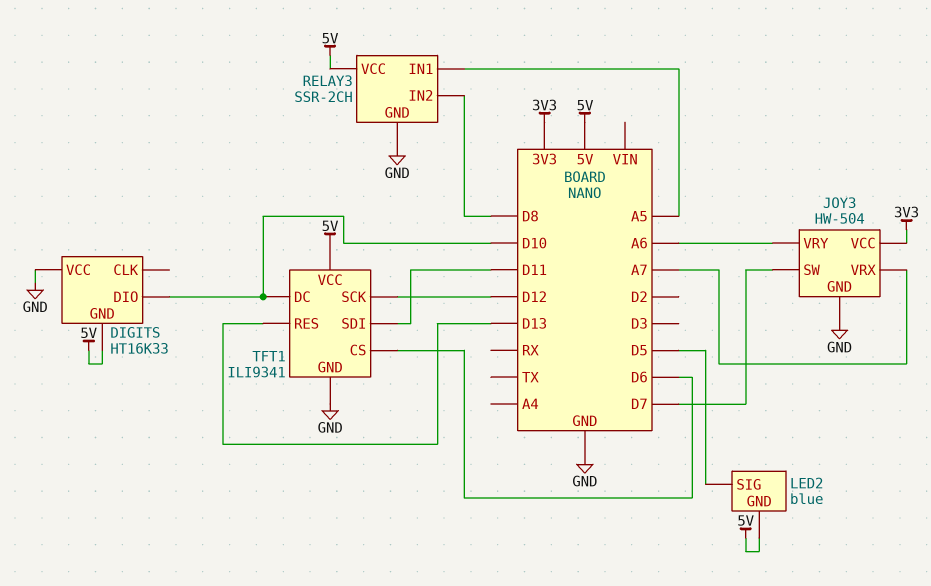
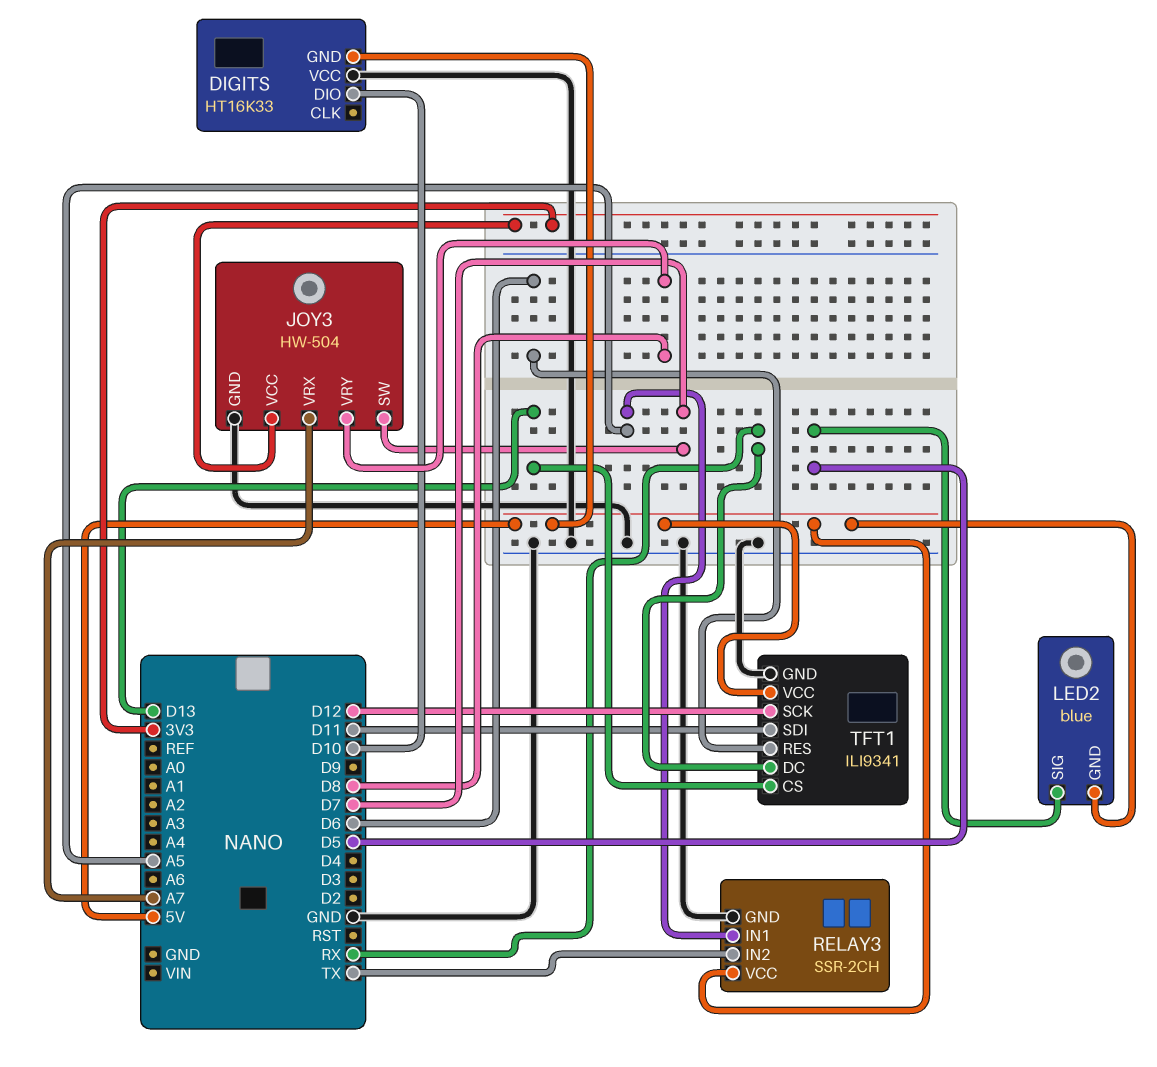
JOY3 pin VRY: A6 -> D8
RELAY3 pin IN2: D8 -> TX
TFT1 pin CS: D6 -> D13
TFT1 pin DC: D10 -> RX
TFT1 pin RES: D13 -> D6

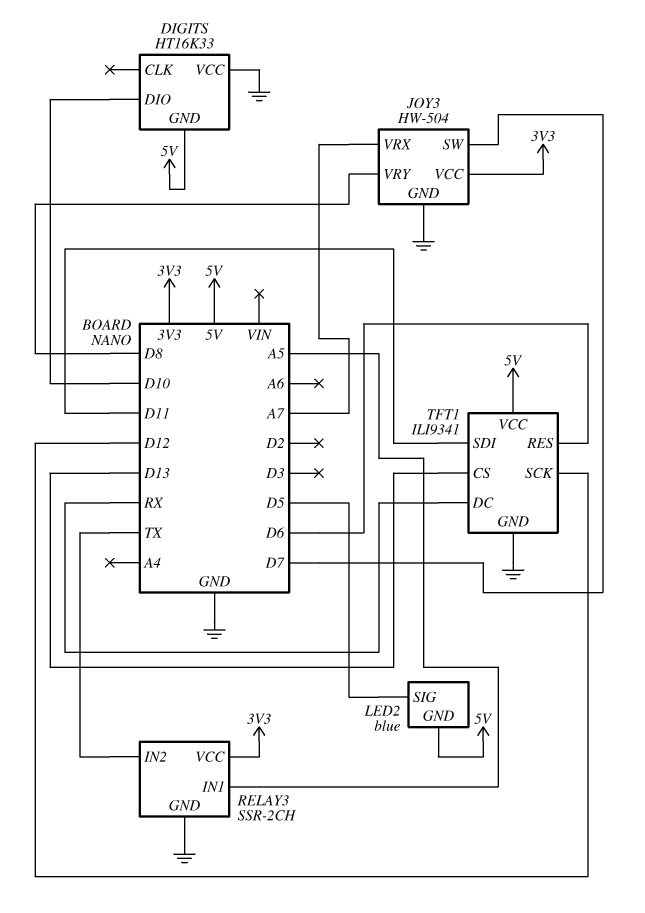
RELAY3 pin VCC: 5V -> 3V3

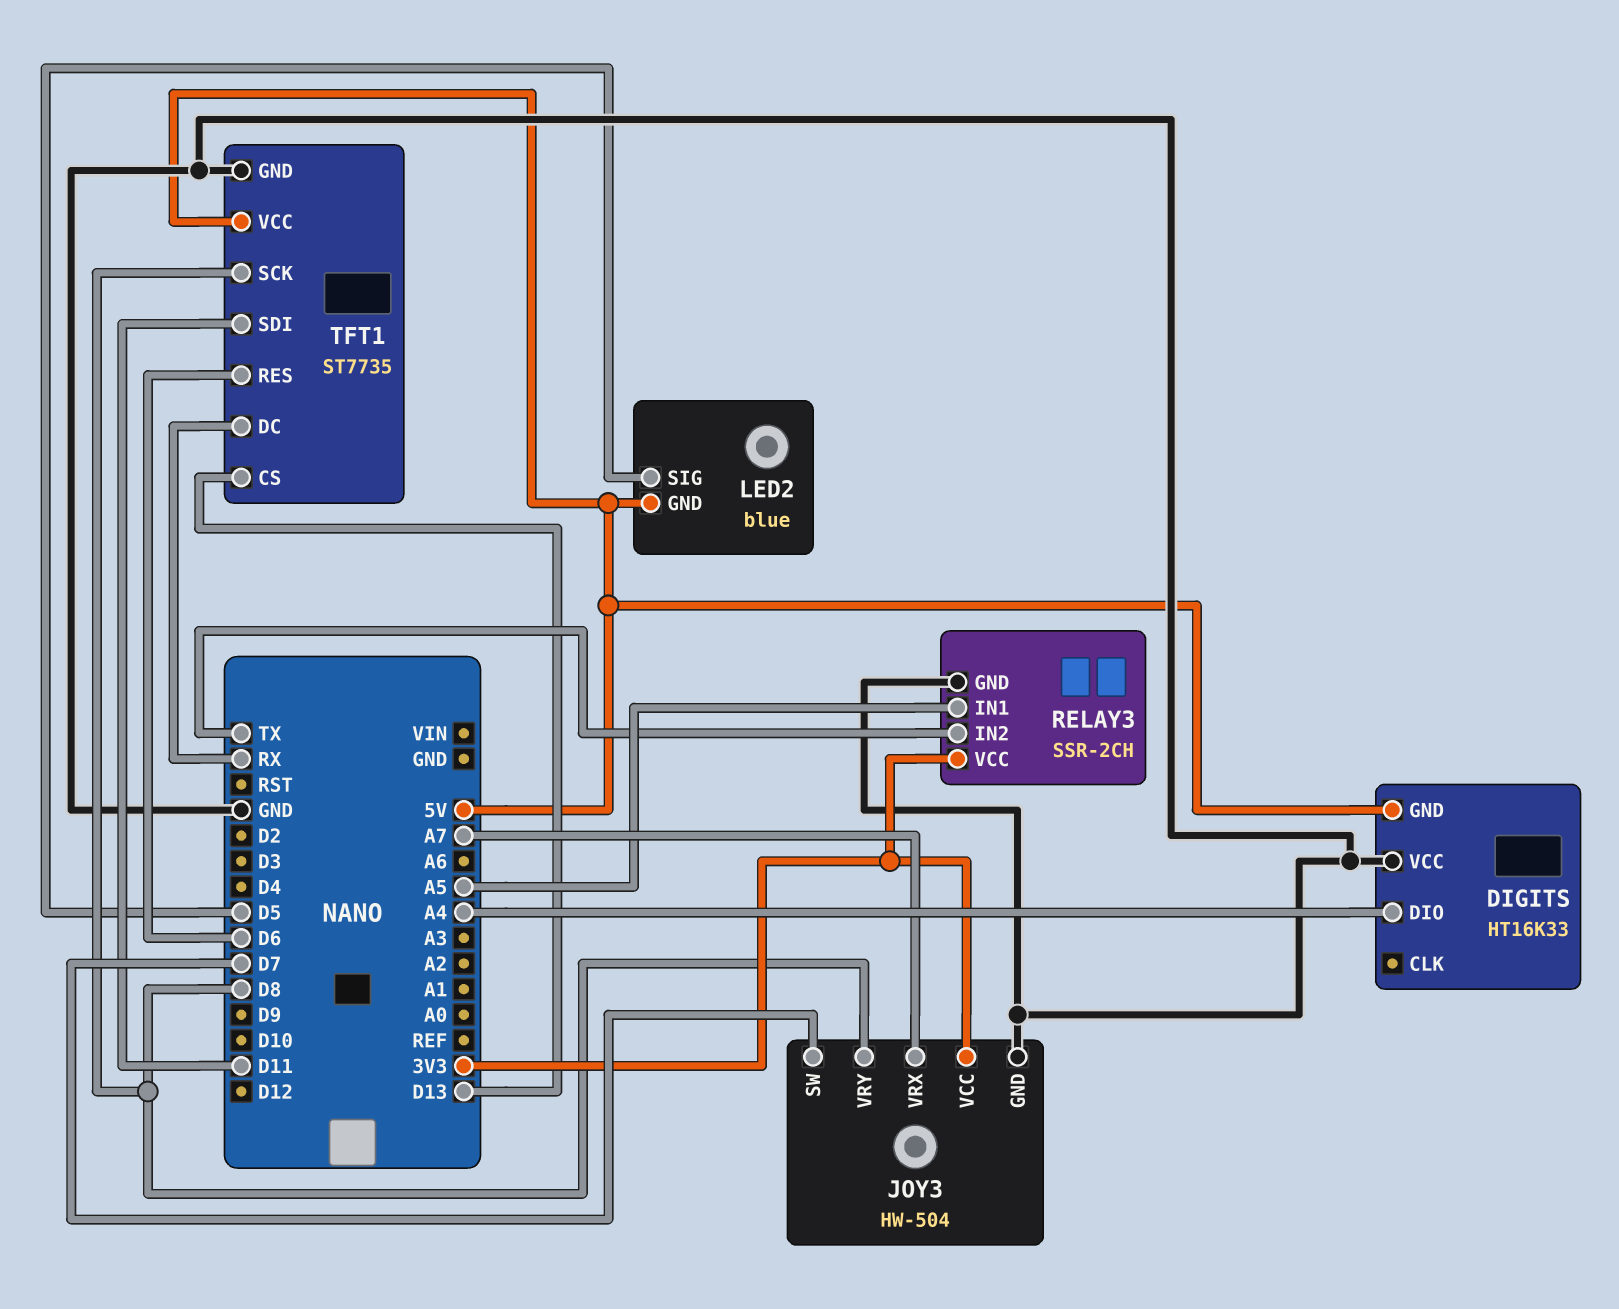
DIGITS pin DIO: D10 -> A4
TFT1: ILI9341 -> ST7735
TFT1 pin SCK: D12 -> D8

